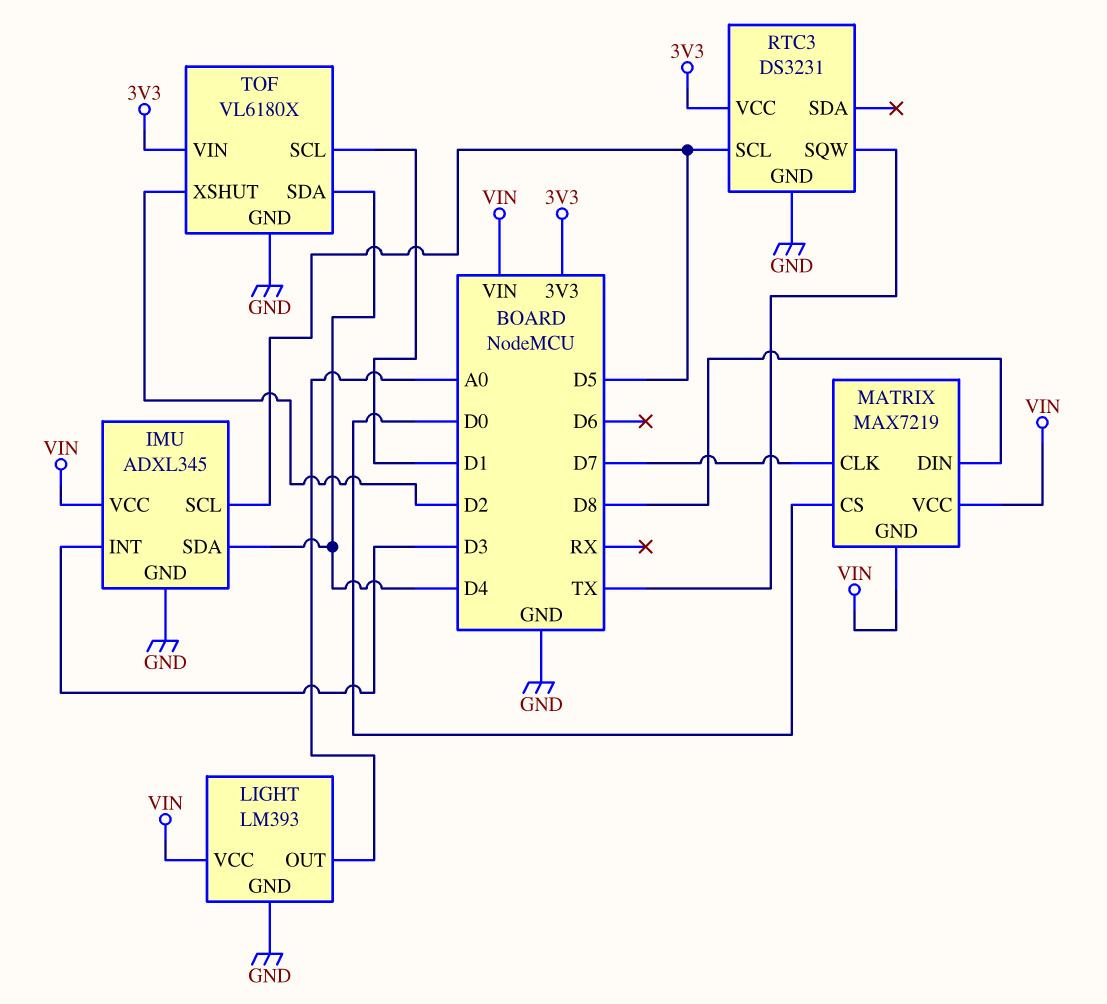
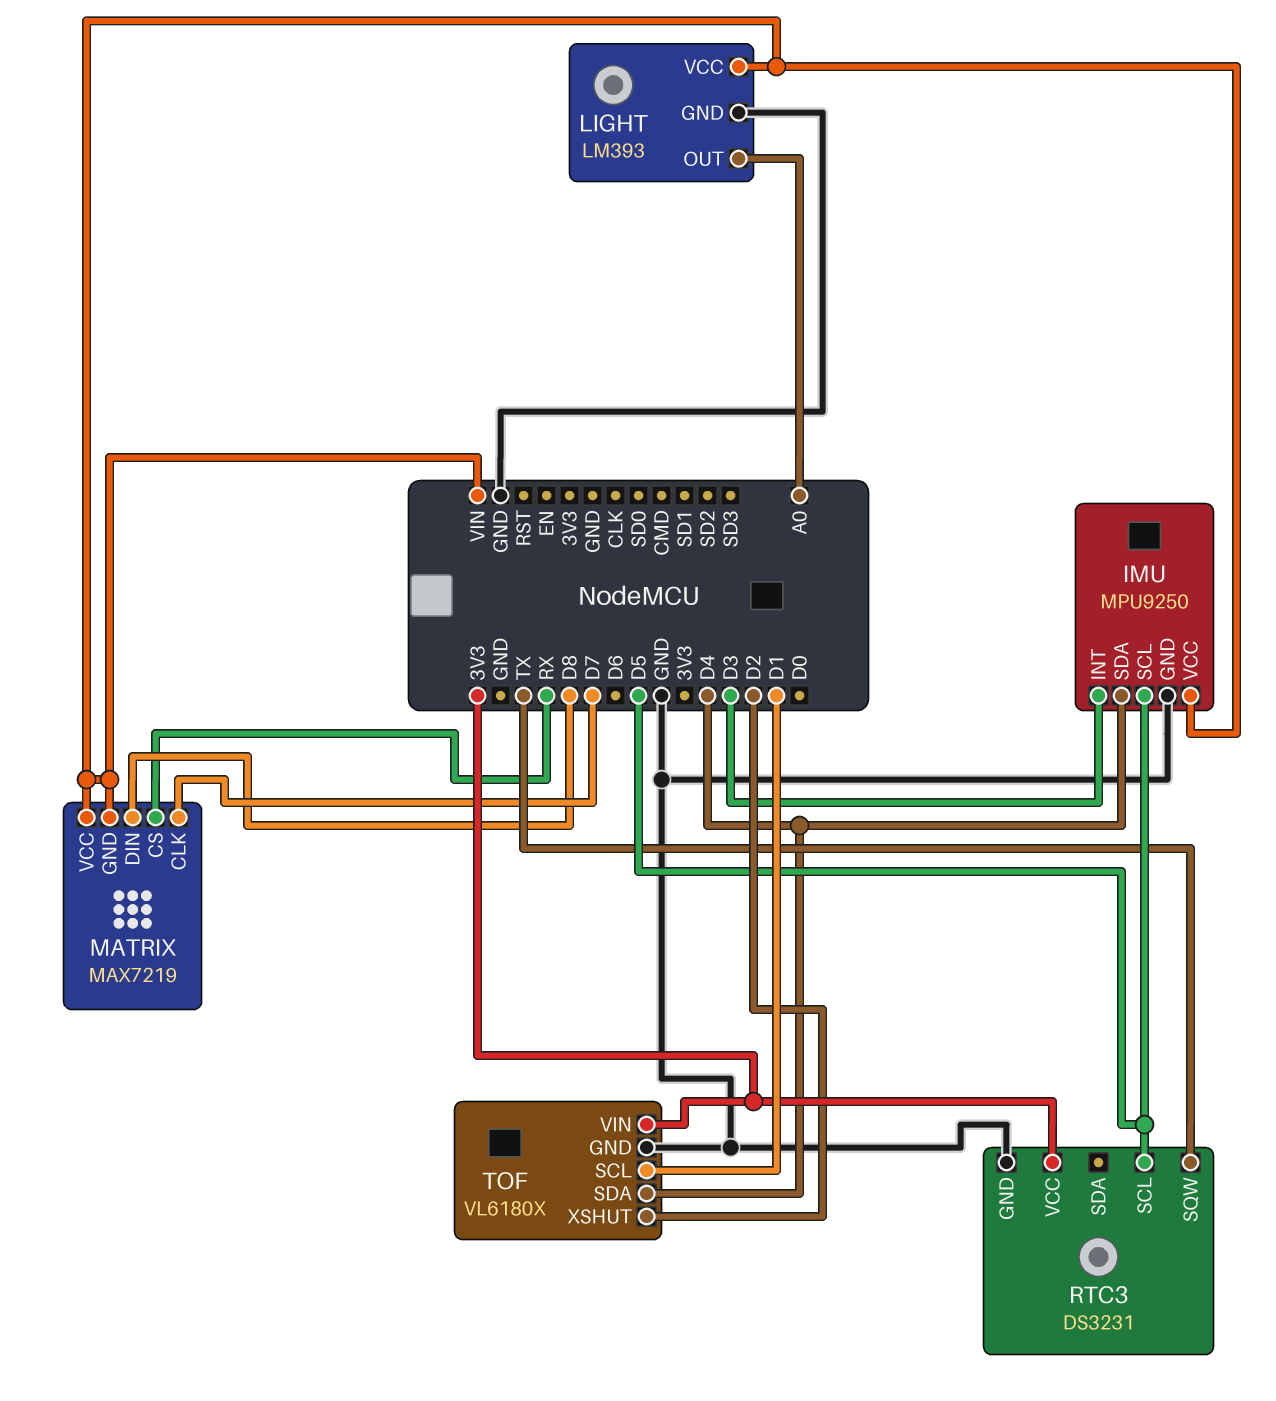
IMU: ADXL345 -> MPU9250
MATRIX pin CS: D0 -> RX

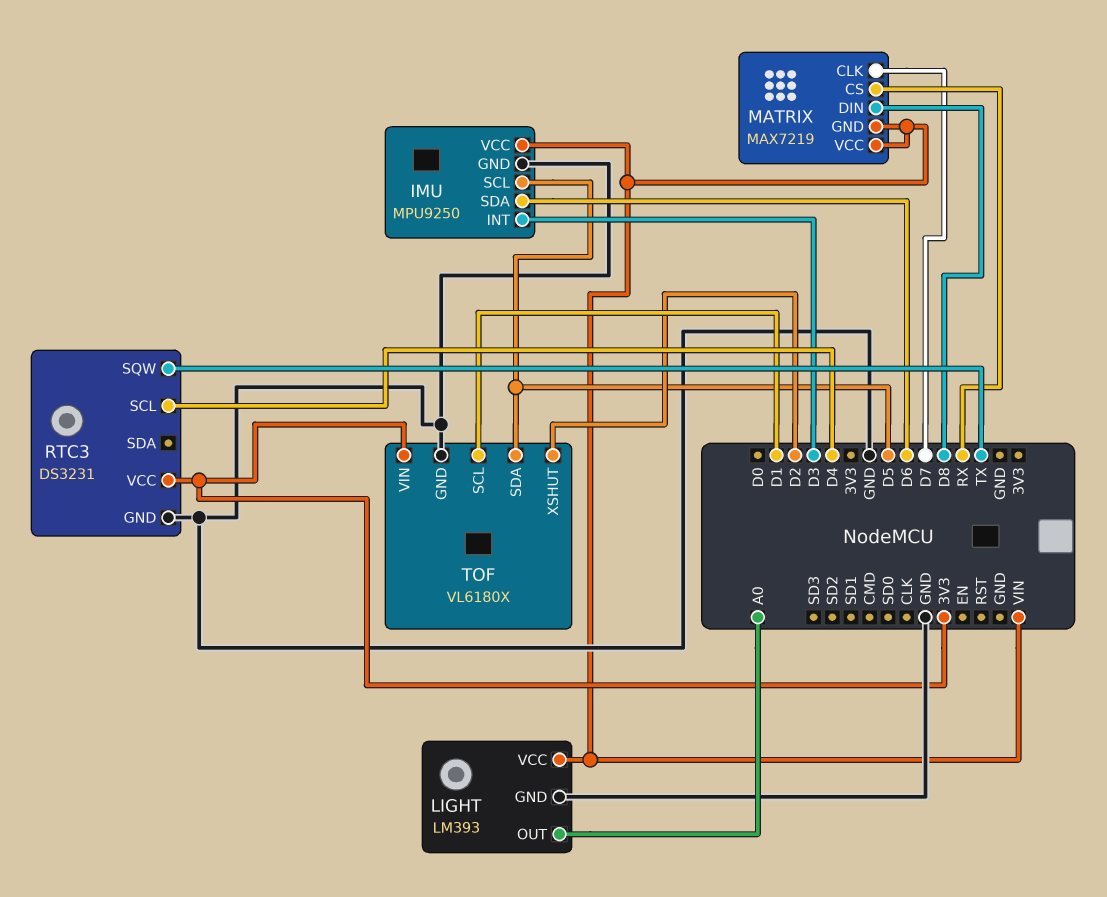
IMU pin SDA: D4 -> D6
RTC3 pin SCL: D5 -> D4
TOF pin SDA: D4 -> D5

